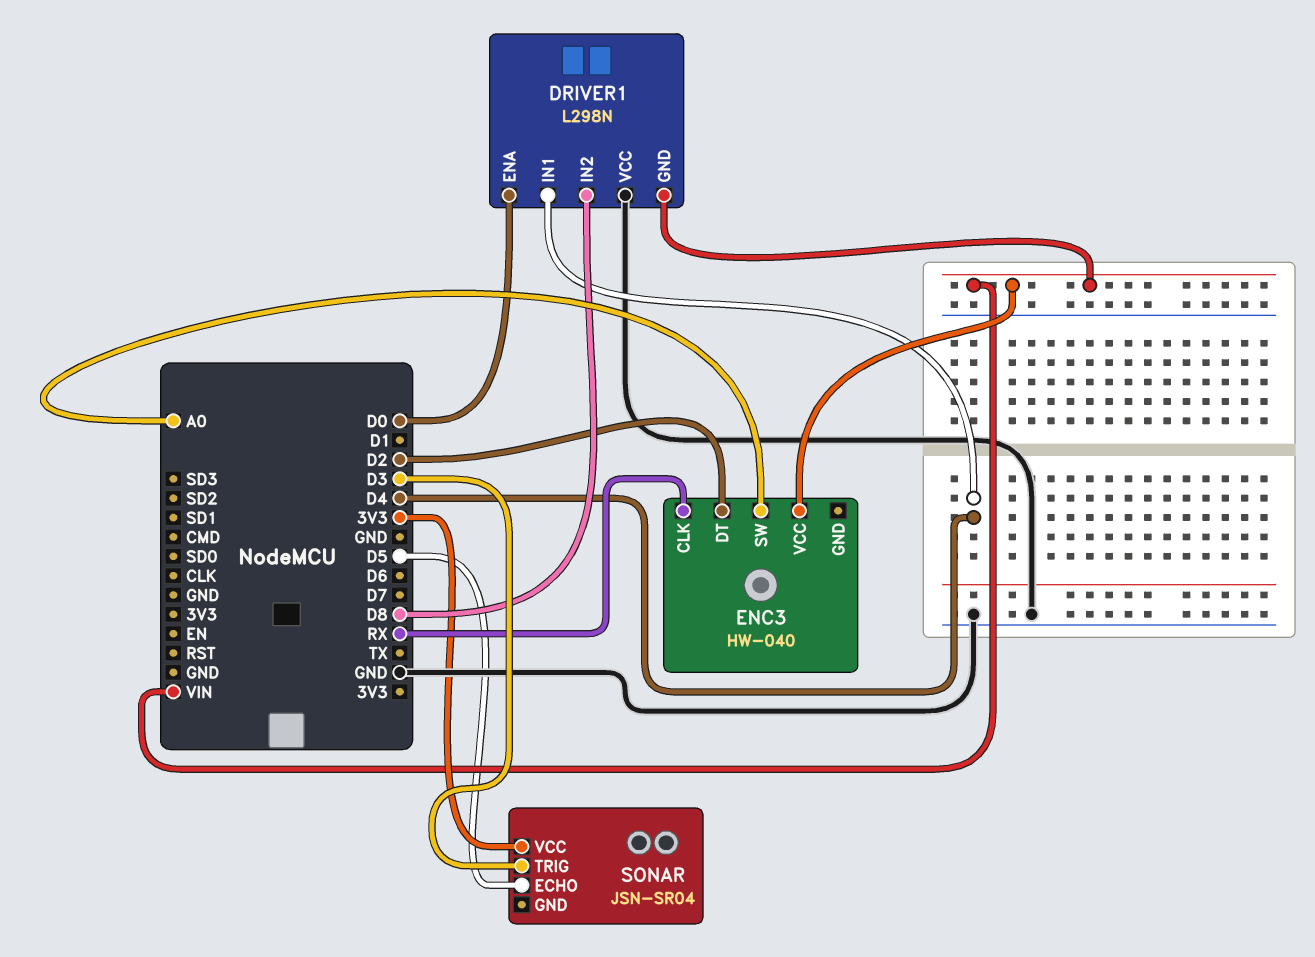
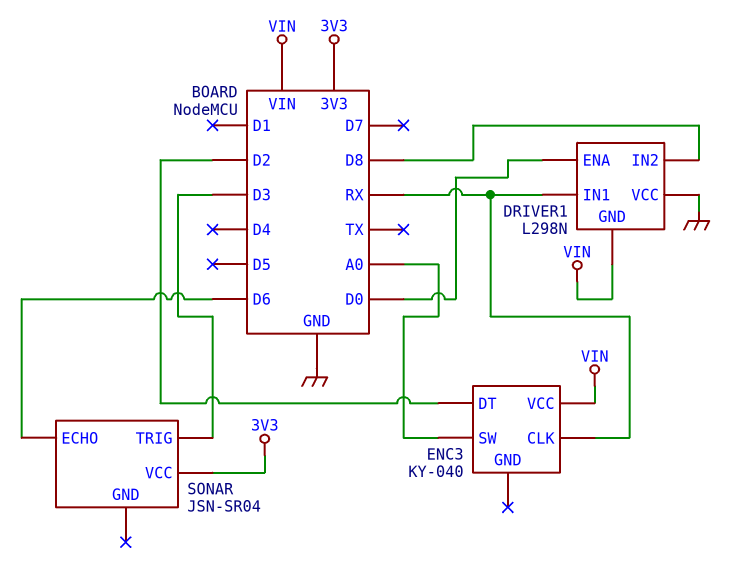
DRIVER1 pin IN1: D4 -> RX
ENC3: HW-040 -> KY-040
SONAR pin ECHO: D5 -> D6

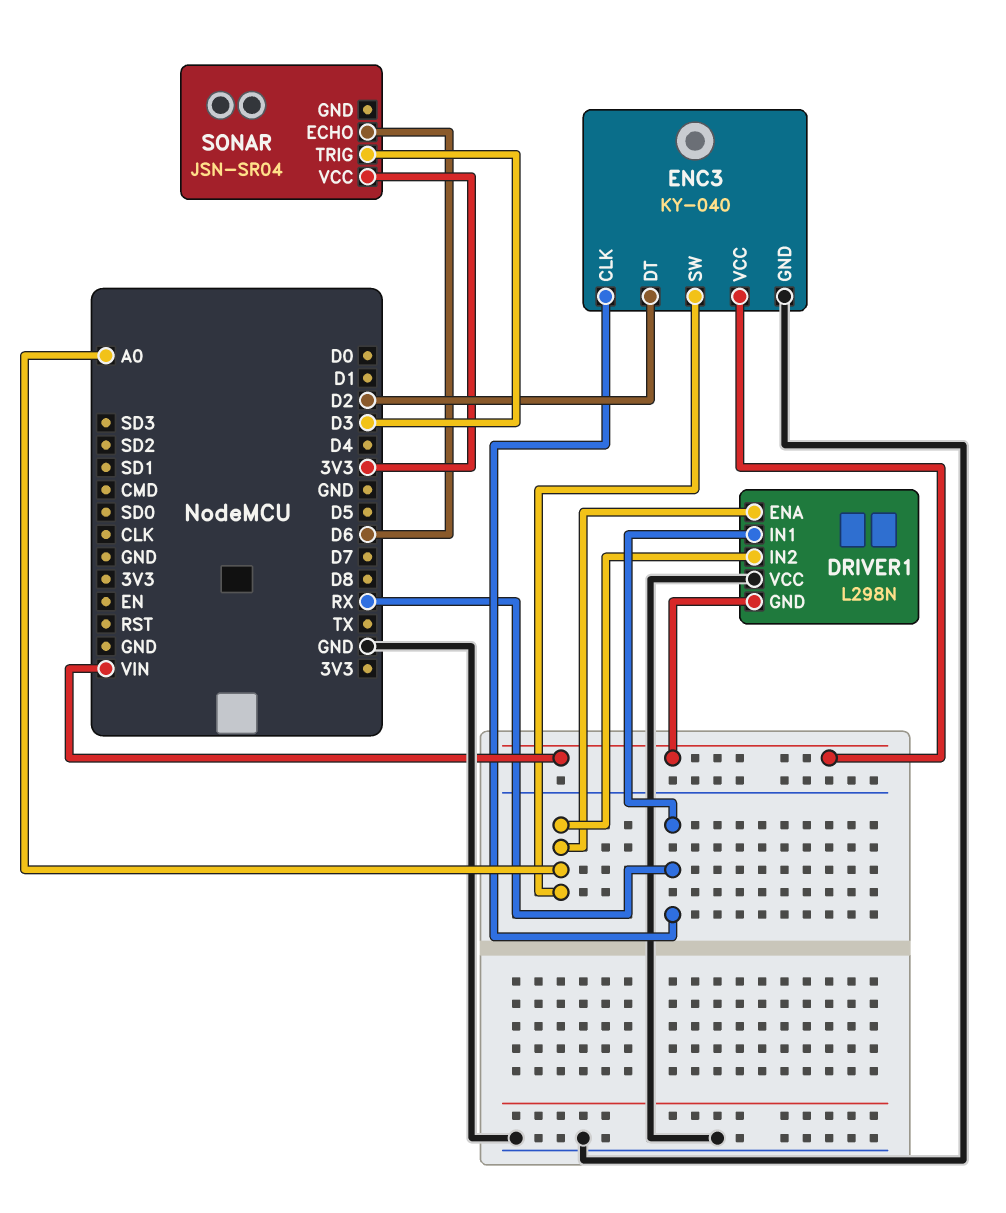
DRIVER1 pin ENA: D0 -> A0
DRIVER1 pin IN2: D8 -> A0
ENC3 pin GND: none -> GND

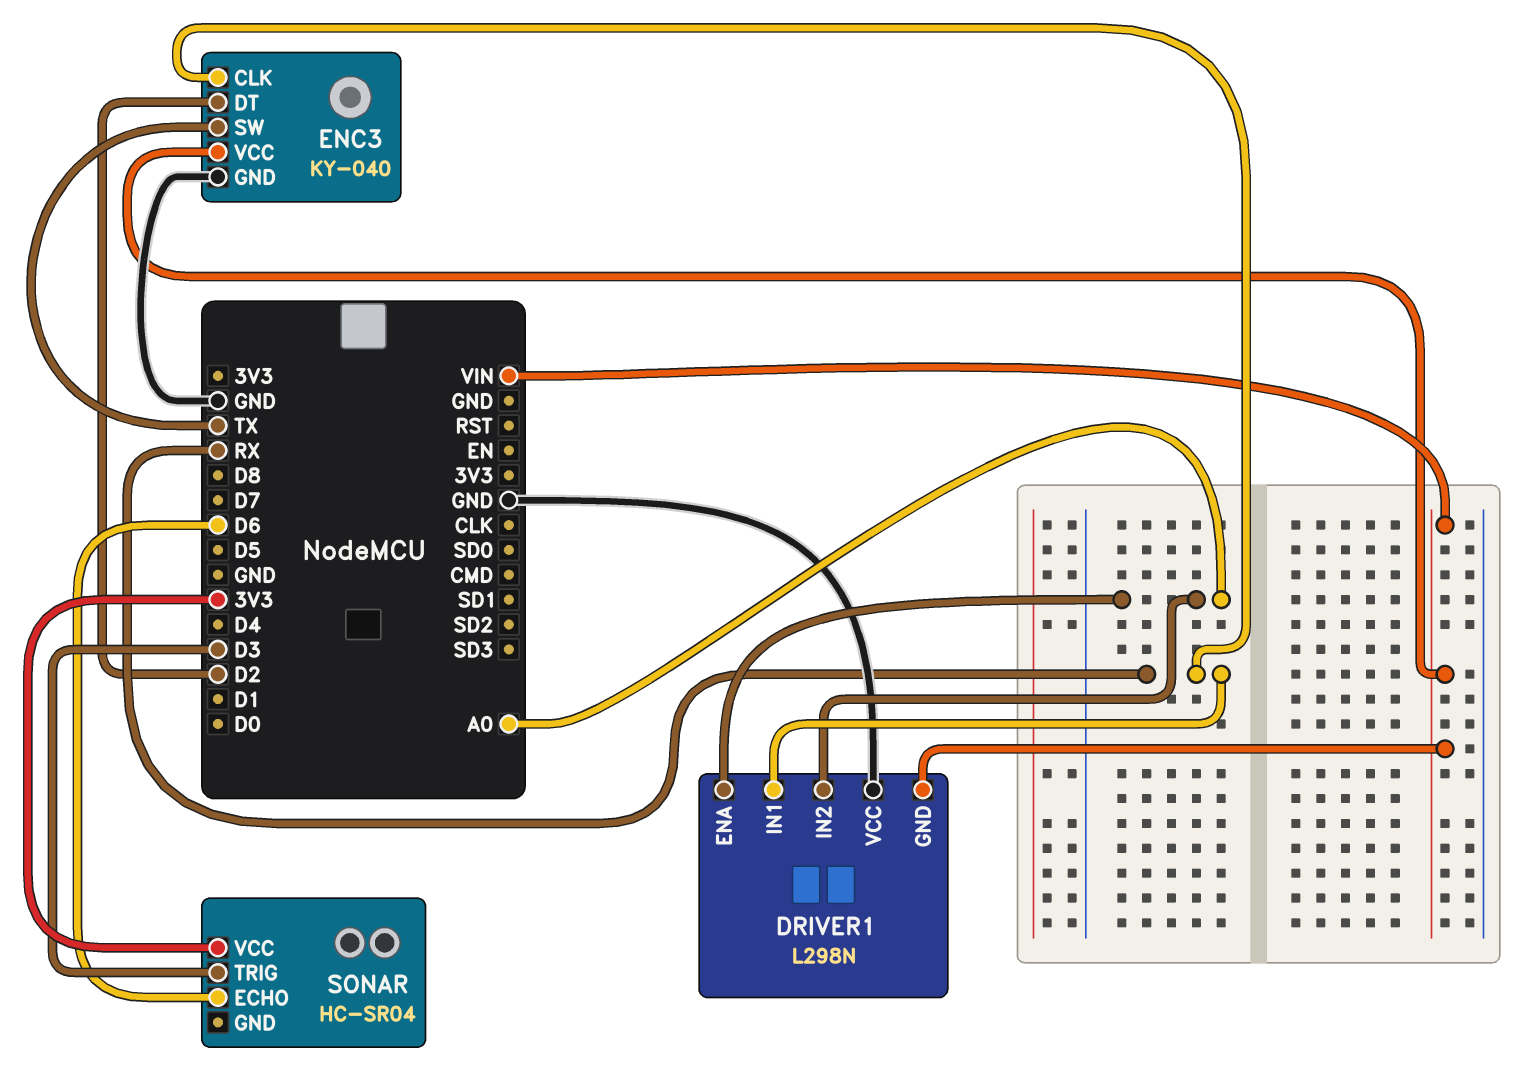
ENC3 pin SW: A0 -> TX
SONAR: JSN-SR04 -> HC-SR04

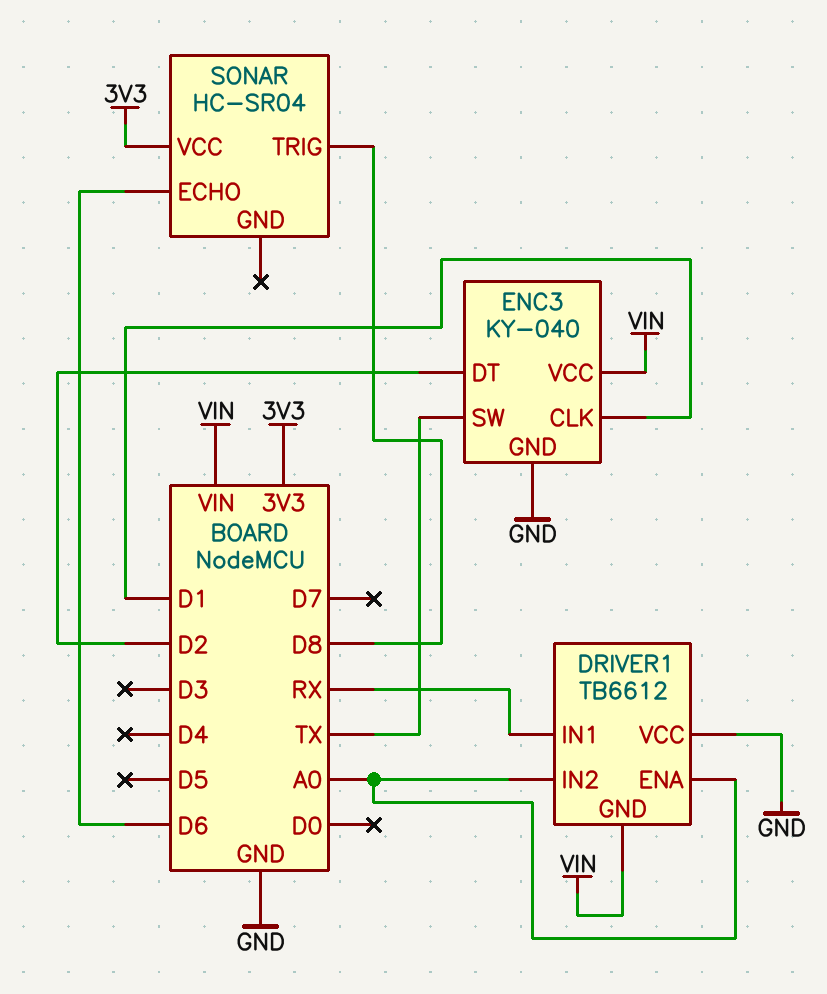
DRIVER1: L298N -> TB6612
ENC3 pin CLK: RX -> D1
SONAR pin TRIG: D3 -> D8

